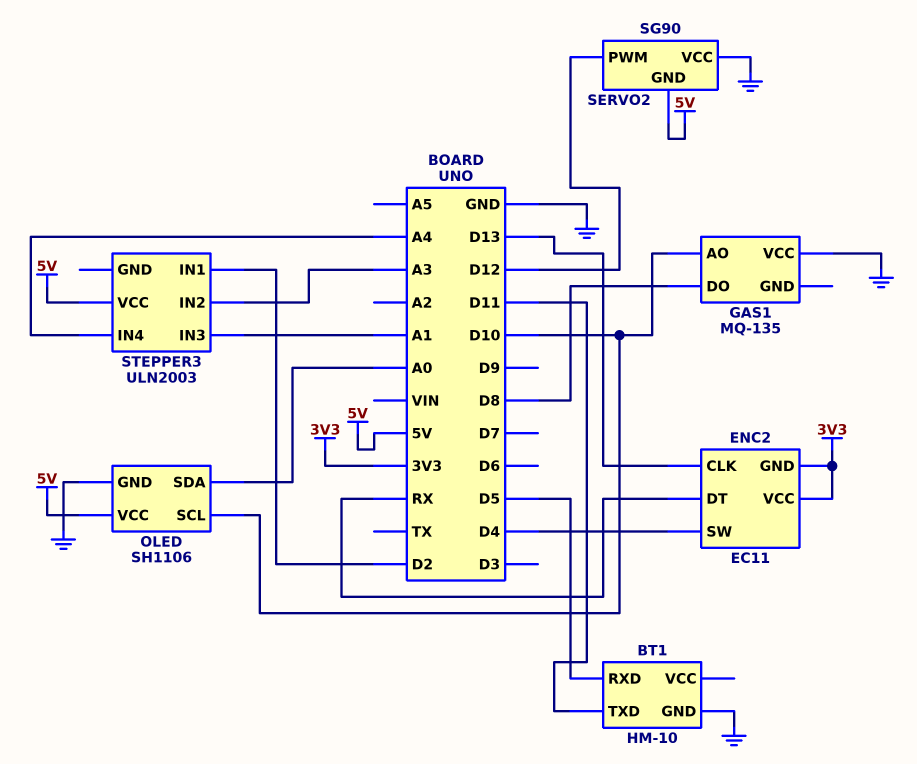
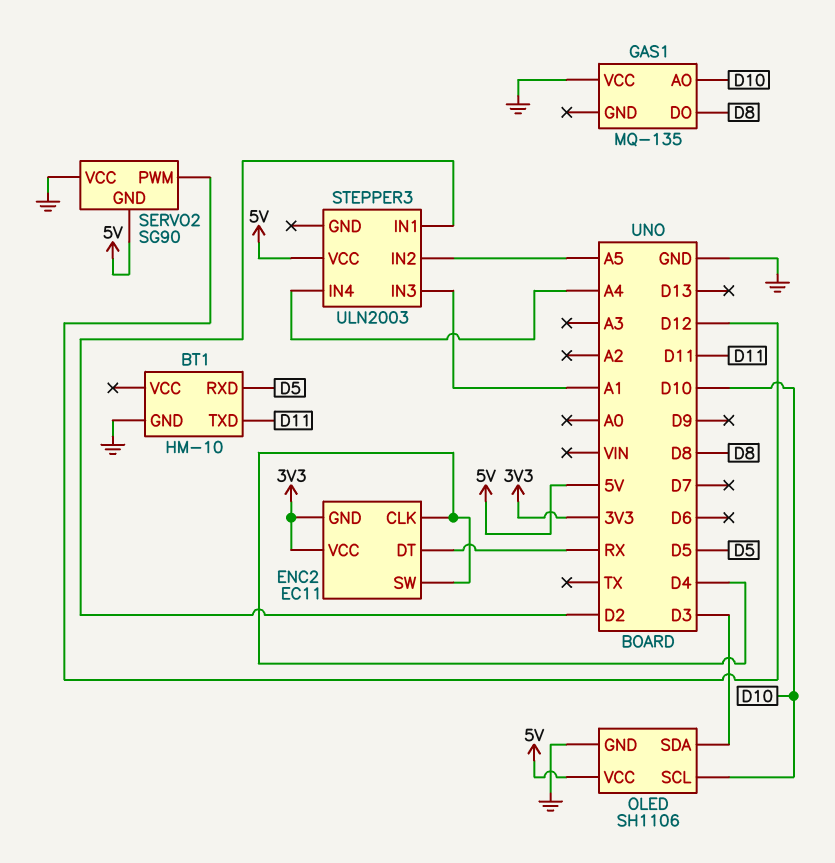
ENC2 pin CLK: D13 -> D4
OLED pin SDA: A0 -> D3
STEPPER3 pin IN2: A3 -> A5

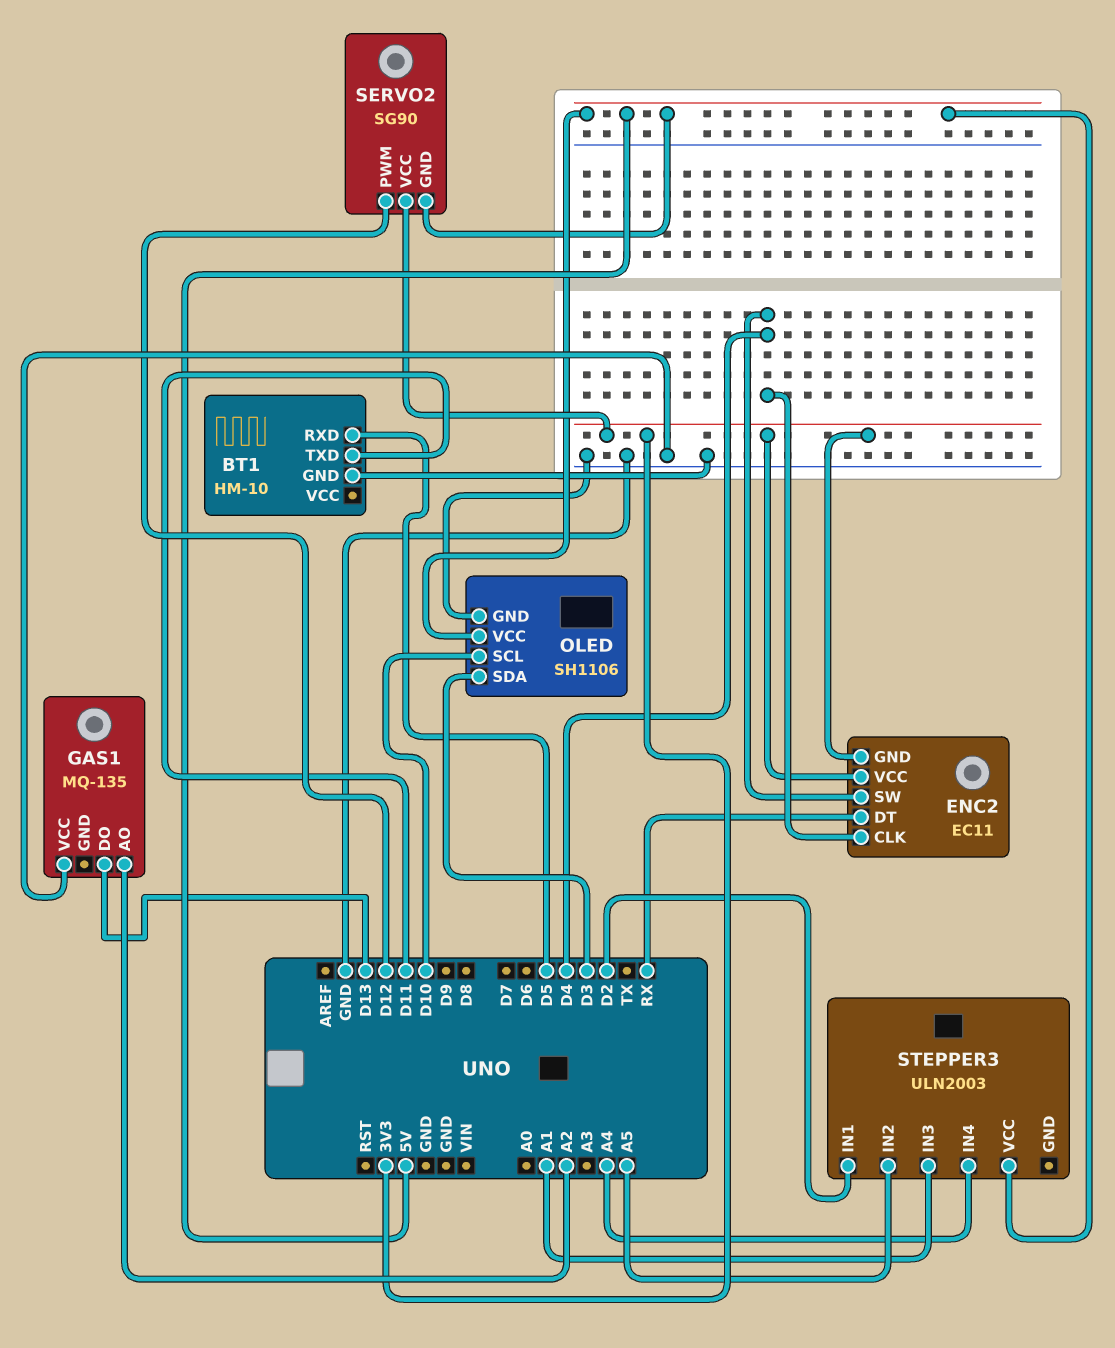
GAS1 pin AO: D10 -> A2
GAS1 pin DO: D8 -> D13
SERVO2 pin VCC: GND -> 3V3

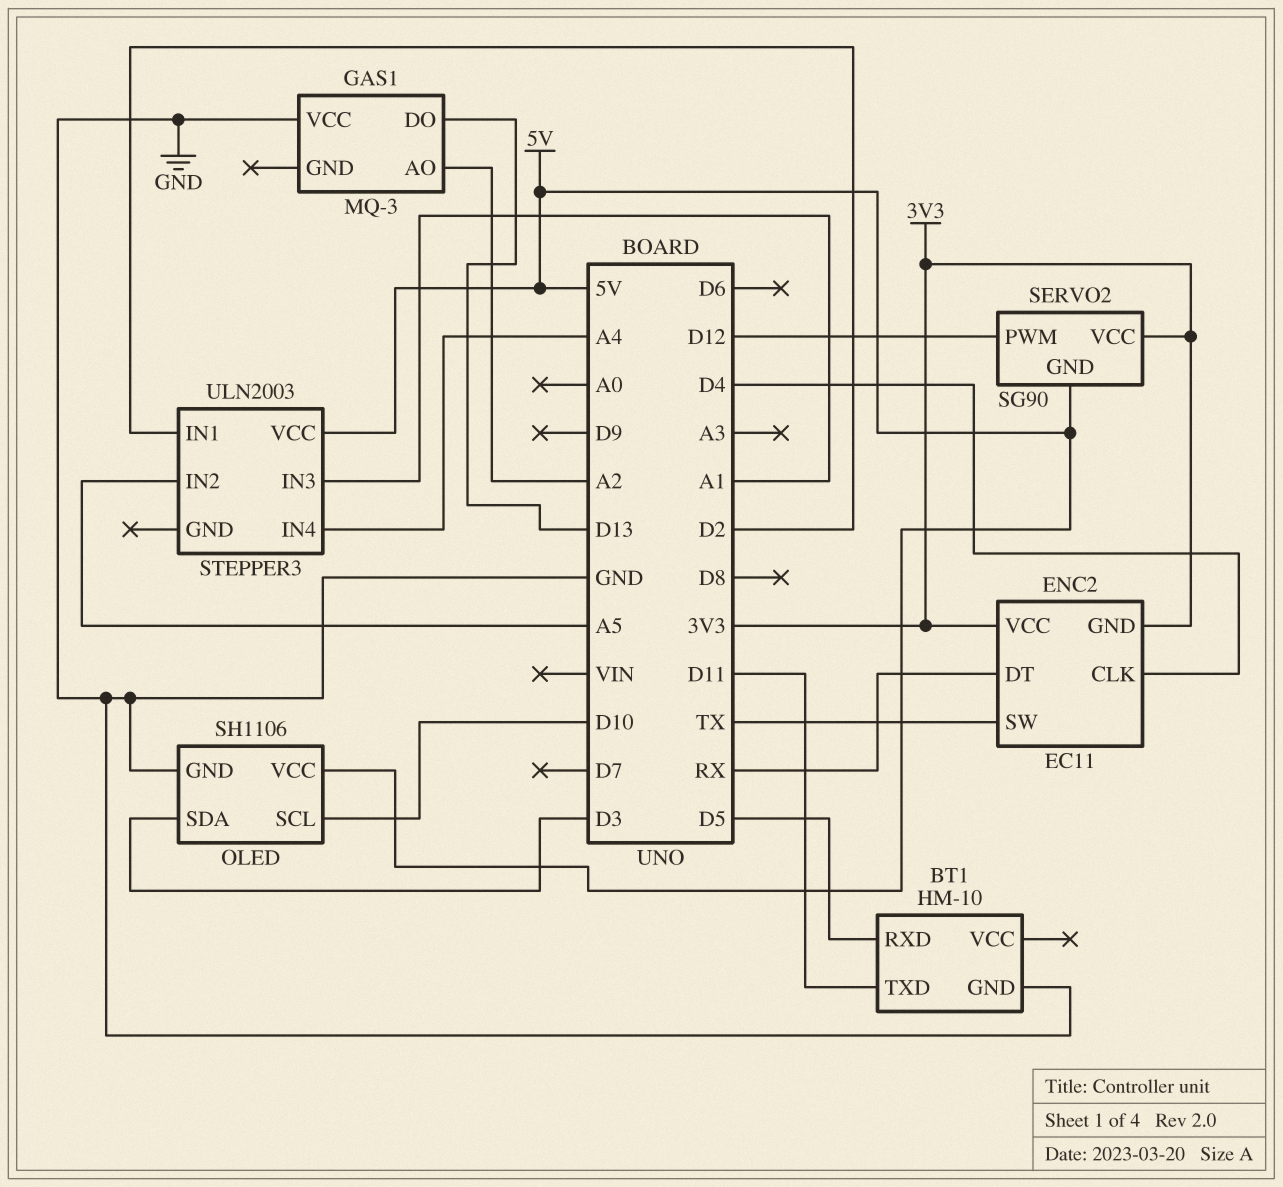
ENC2 pin SW: D4 -> TX
GAS1: MQ-135 -> MQ-3

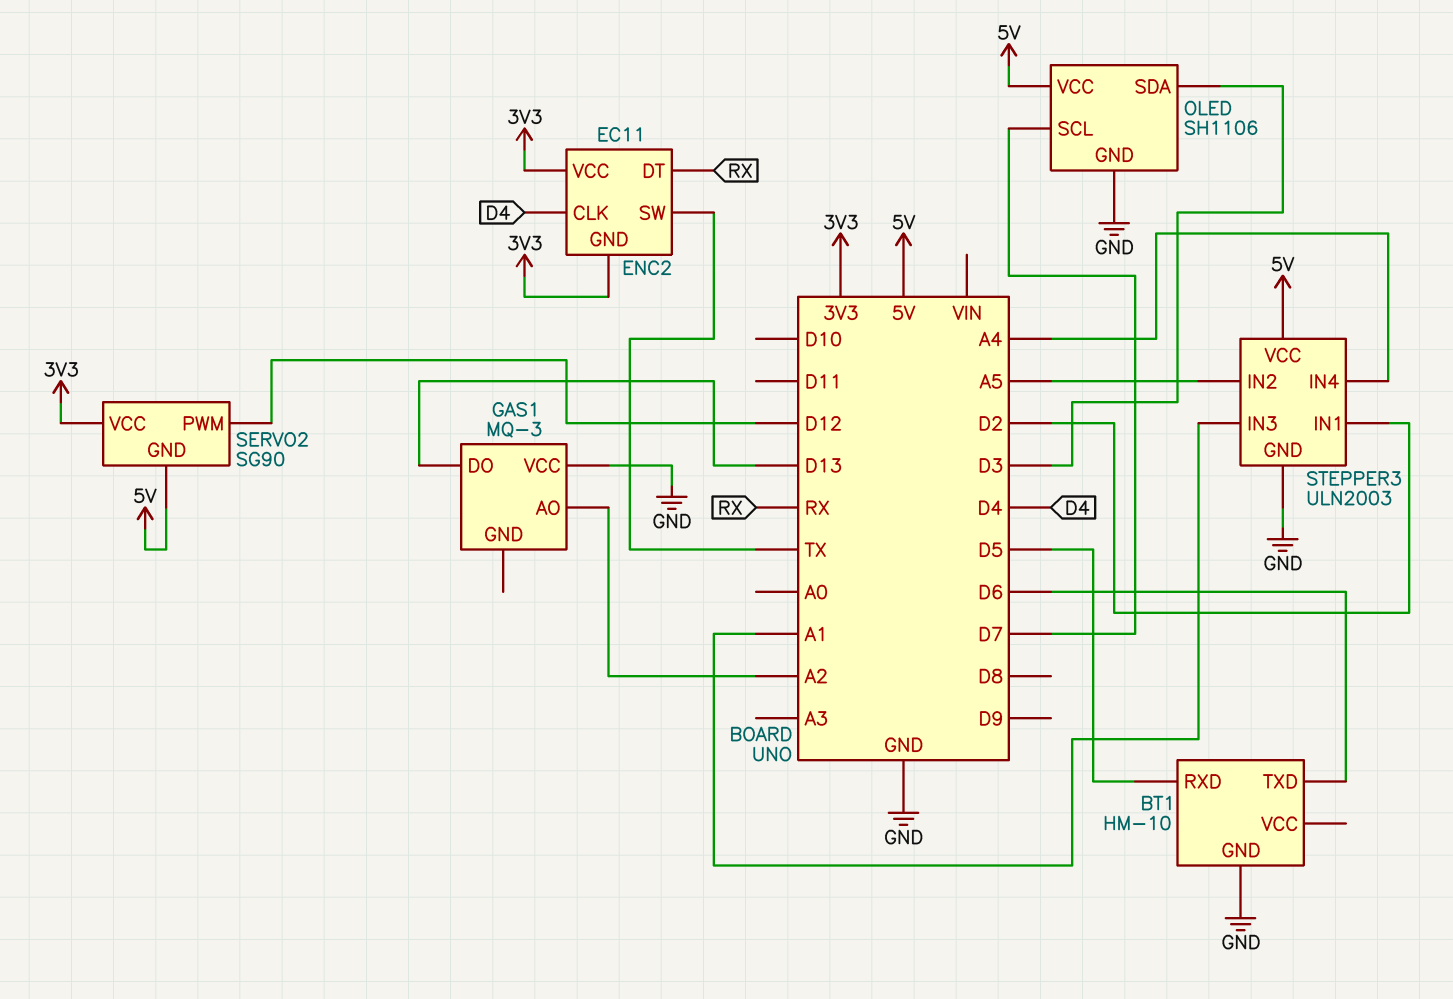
BT1 pin TXD: D11 -> D6
OLED pin SCL: D10 -> D7
STEPPER3 pin GND: none -> GND

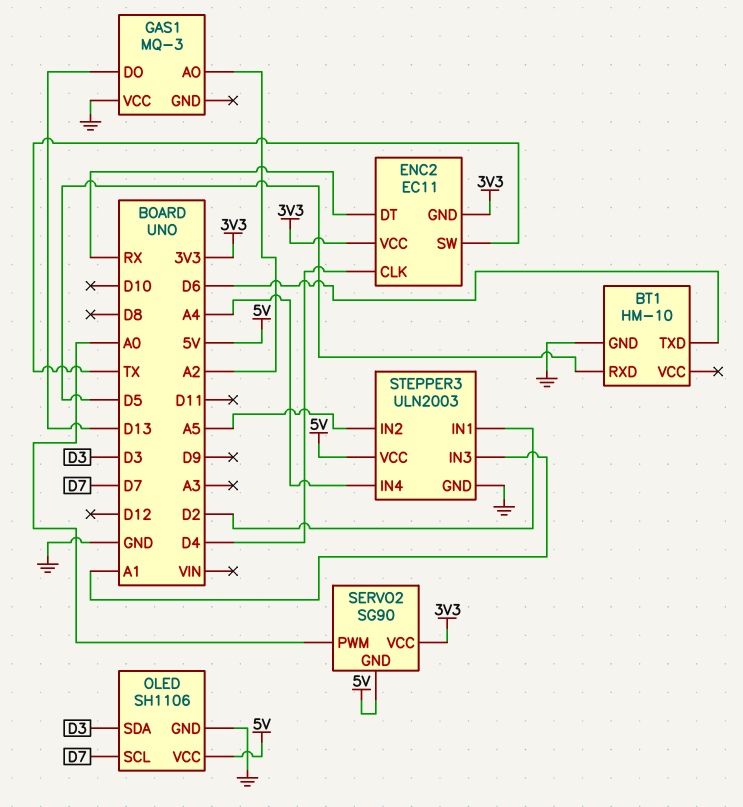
SERVO2 pin PWM: D12 -> A0

